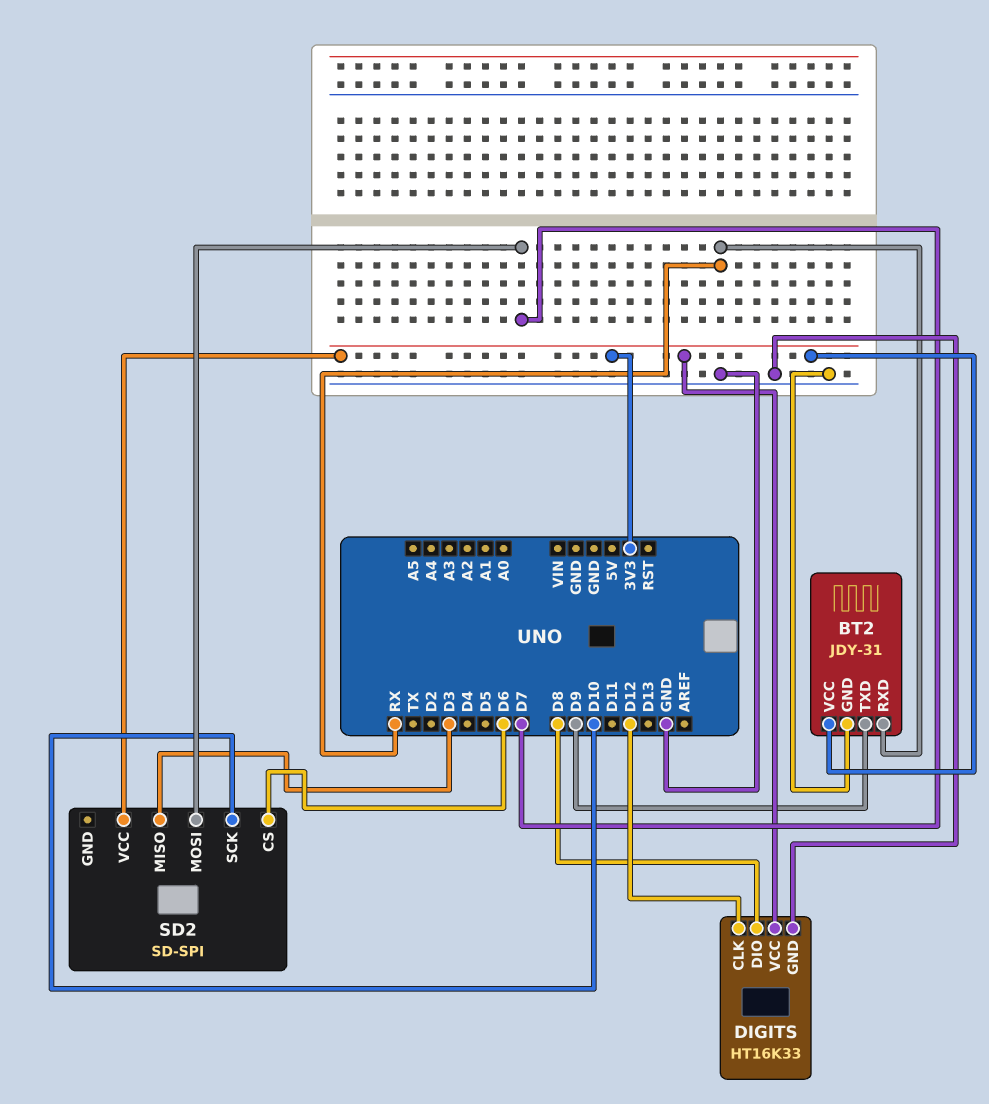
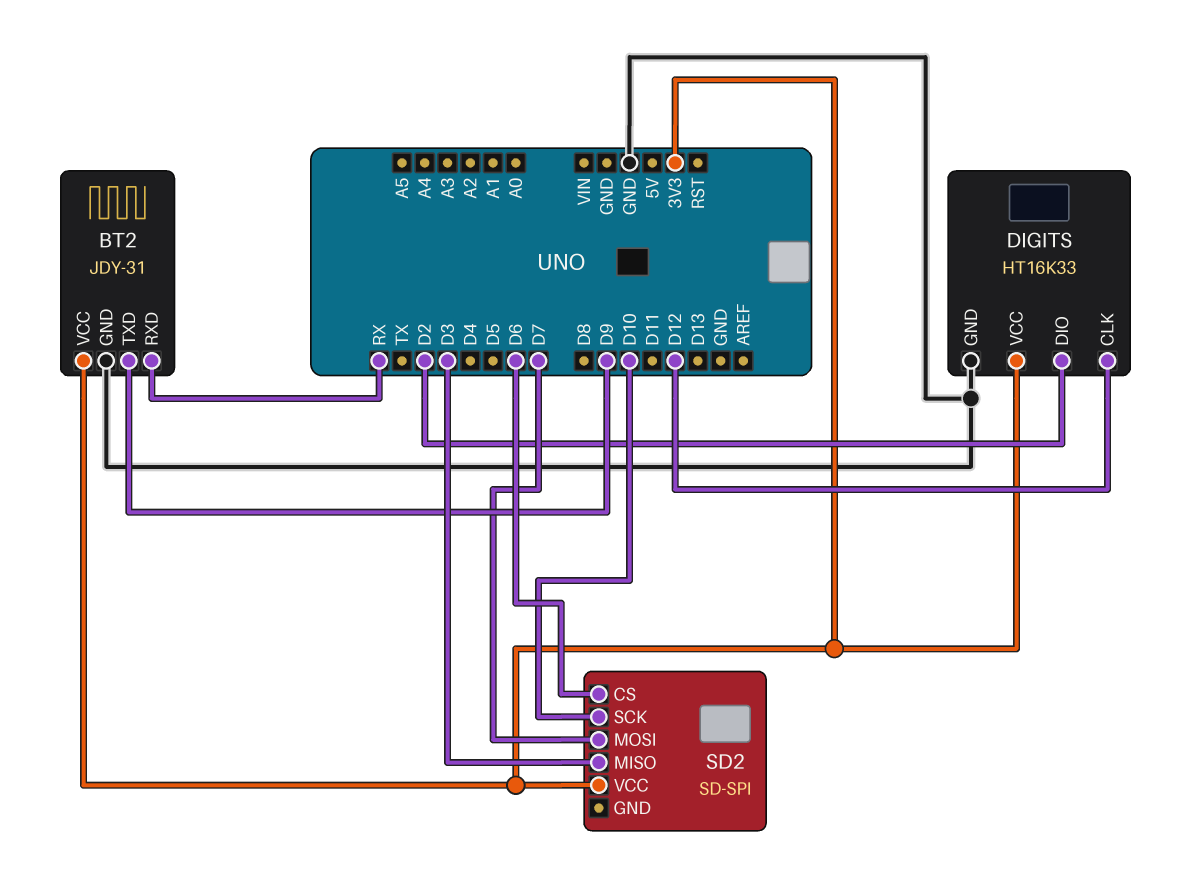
DIGITS pin DIO: D8 -> D2

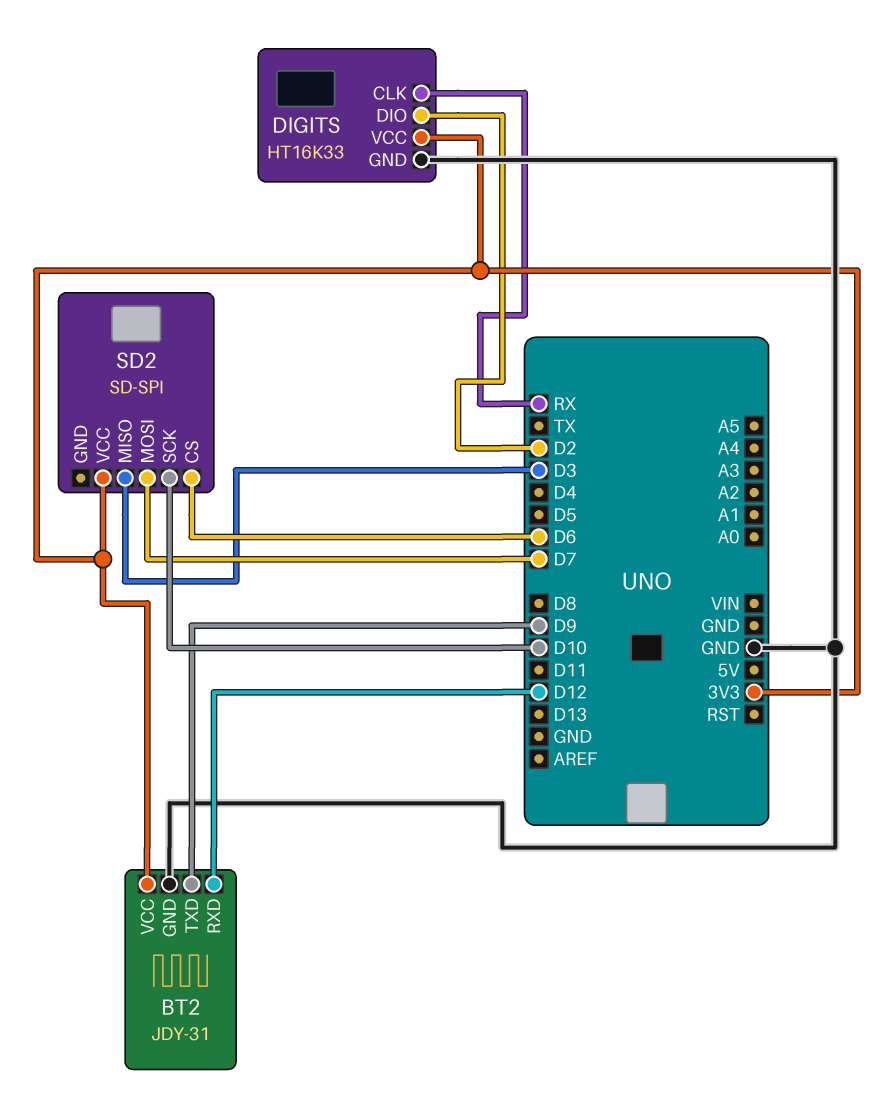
BT2 pin RXD: RX -> D12
DIGITS pin CLK: D12 -> RX

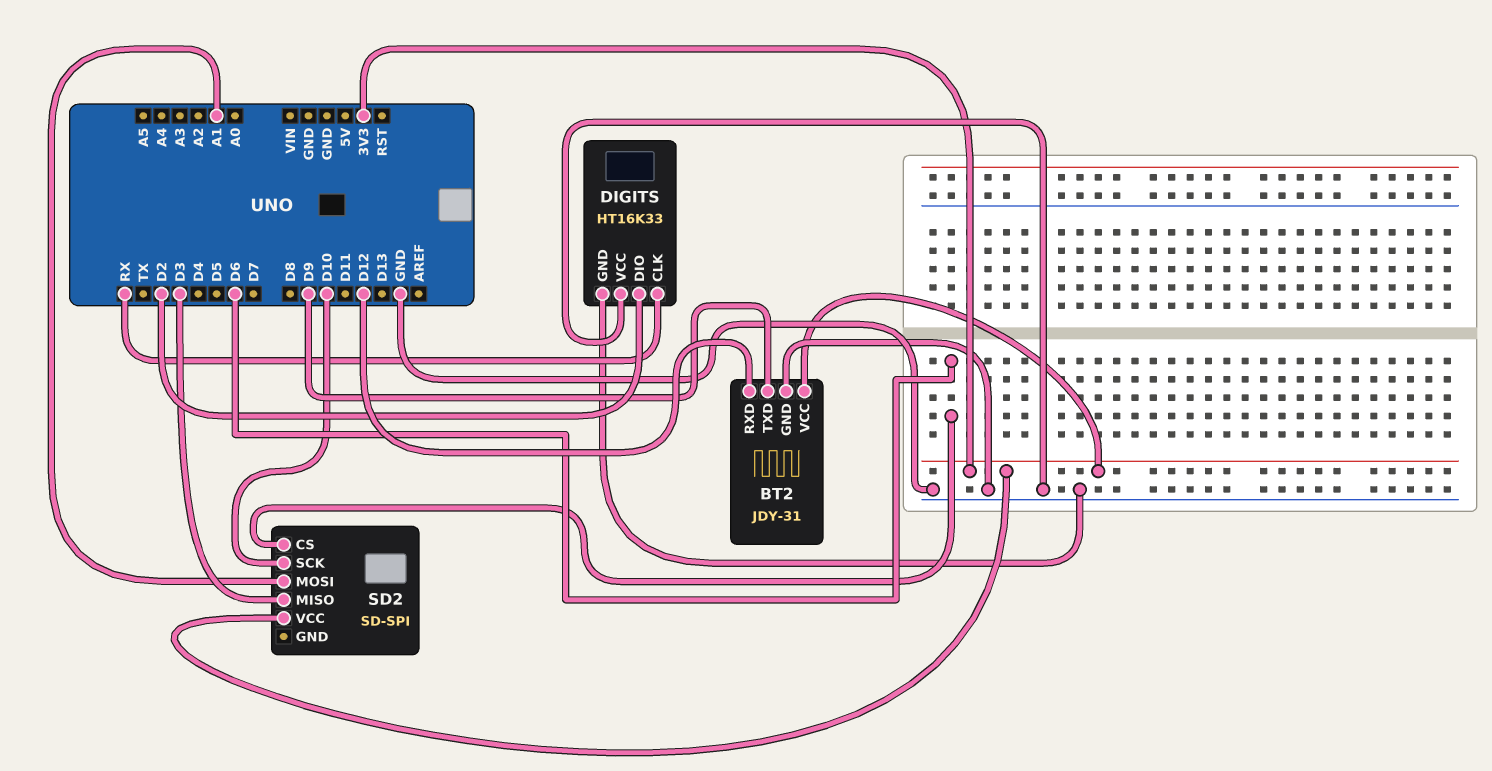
DIGITS pin VCC: 3V3 -> GND
SD2 pin MOSI: D7 -> A1

